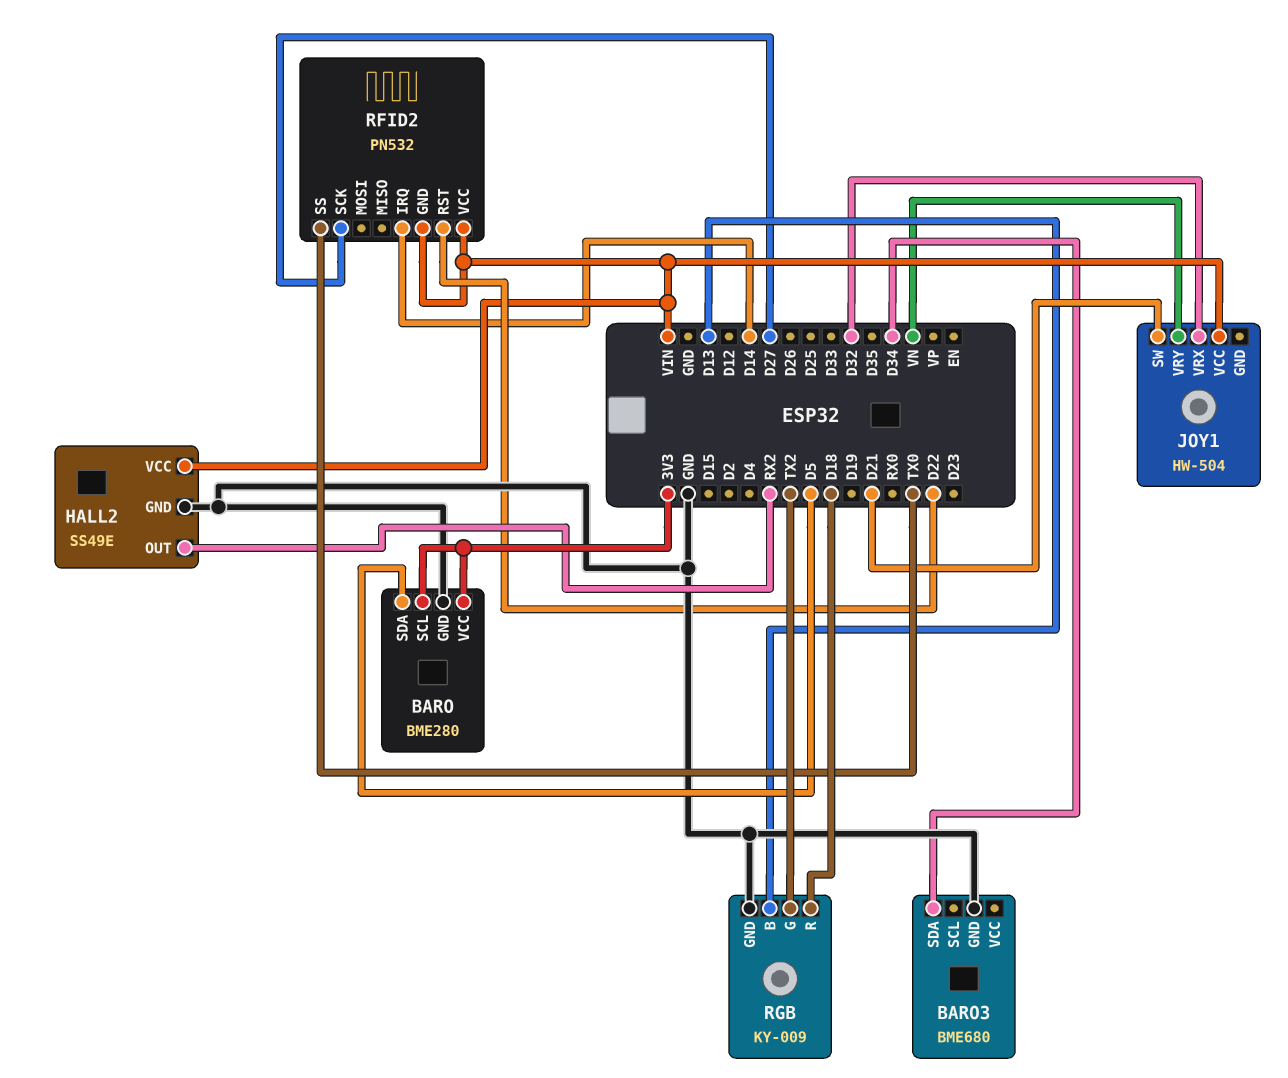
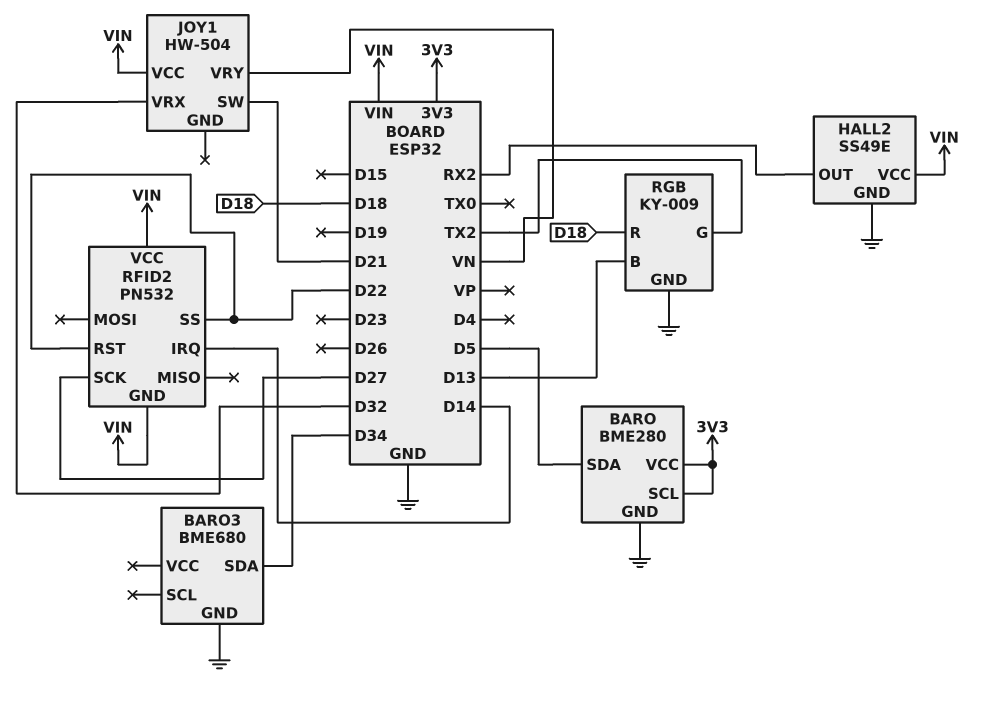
RFID2 pin SS: TX0 -> D22

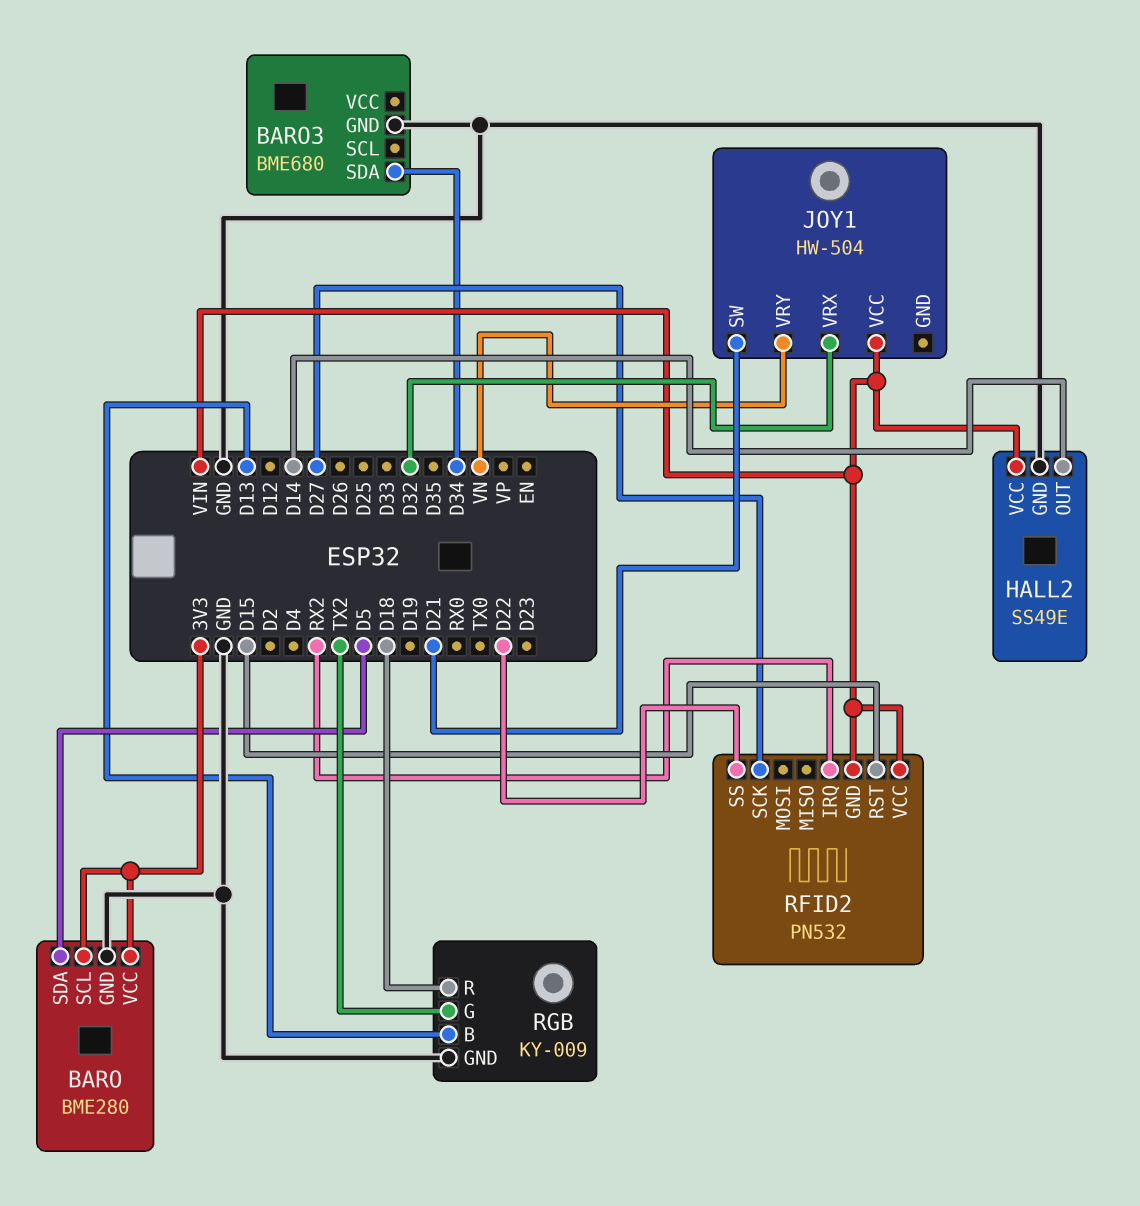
HALL2 pin OUT: RX2 -> D14
RFID2 pin IRQ: D14 -> RX2
RFID2 pin RST: D22 -> D15

